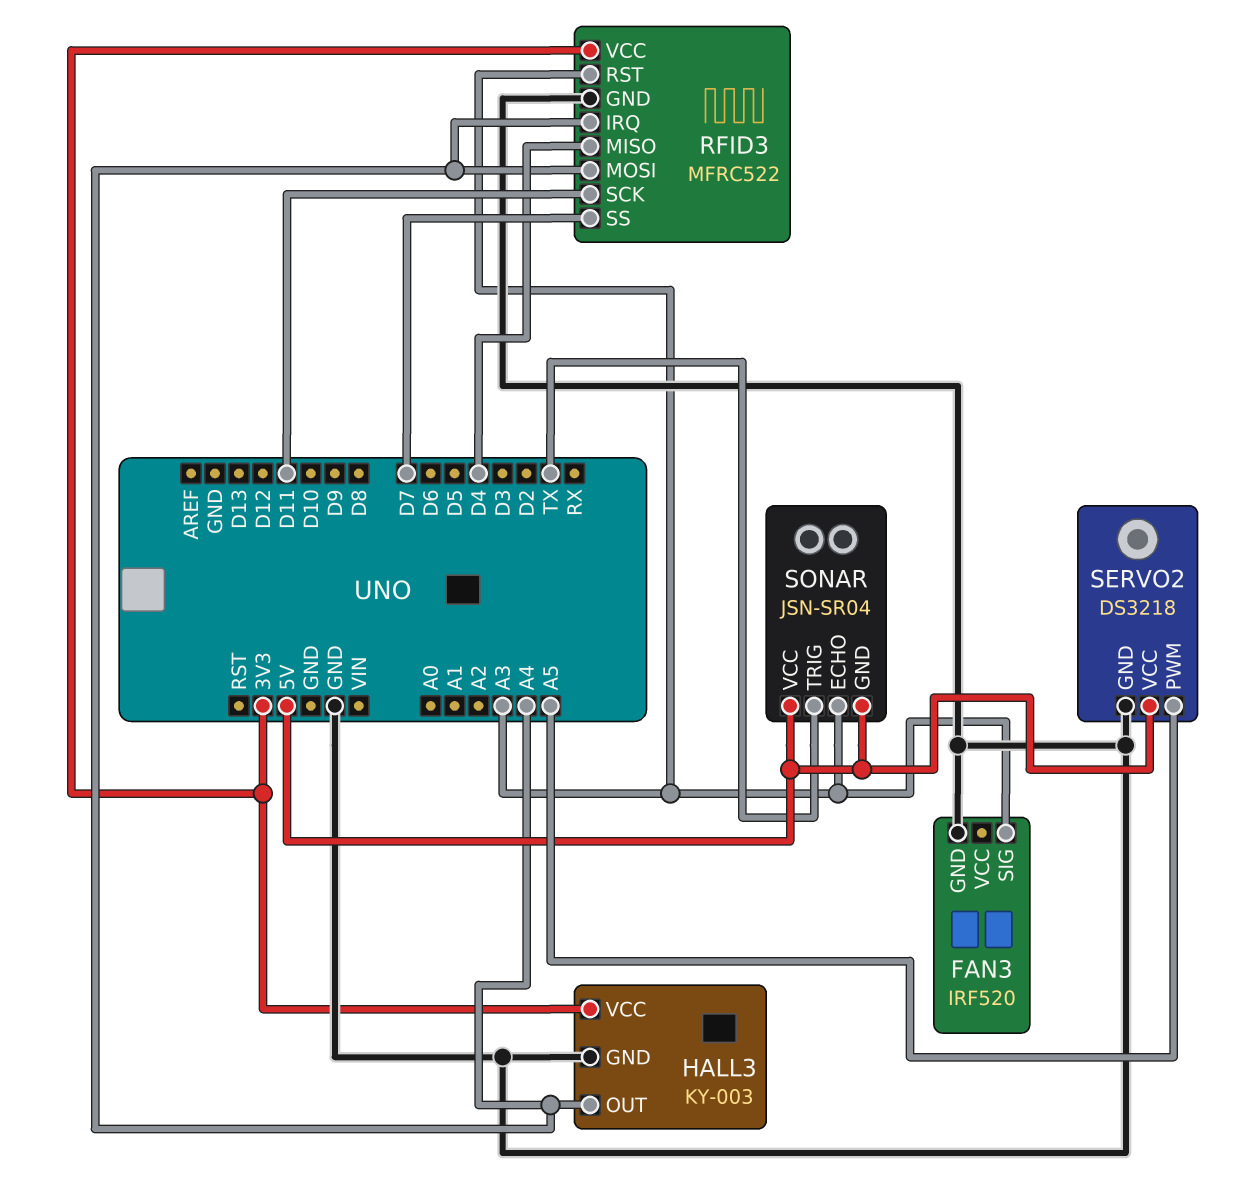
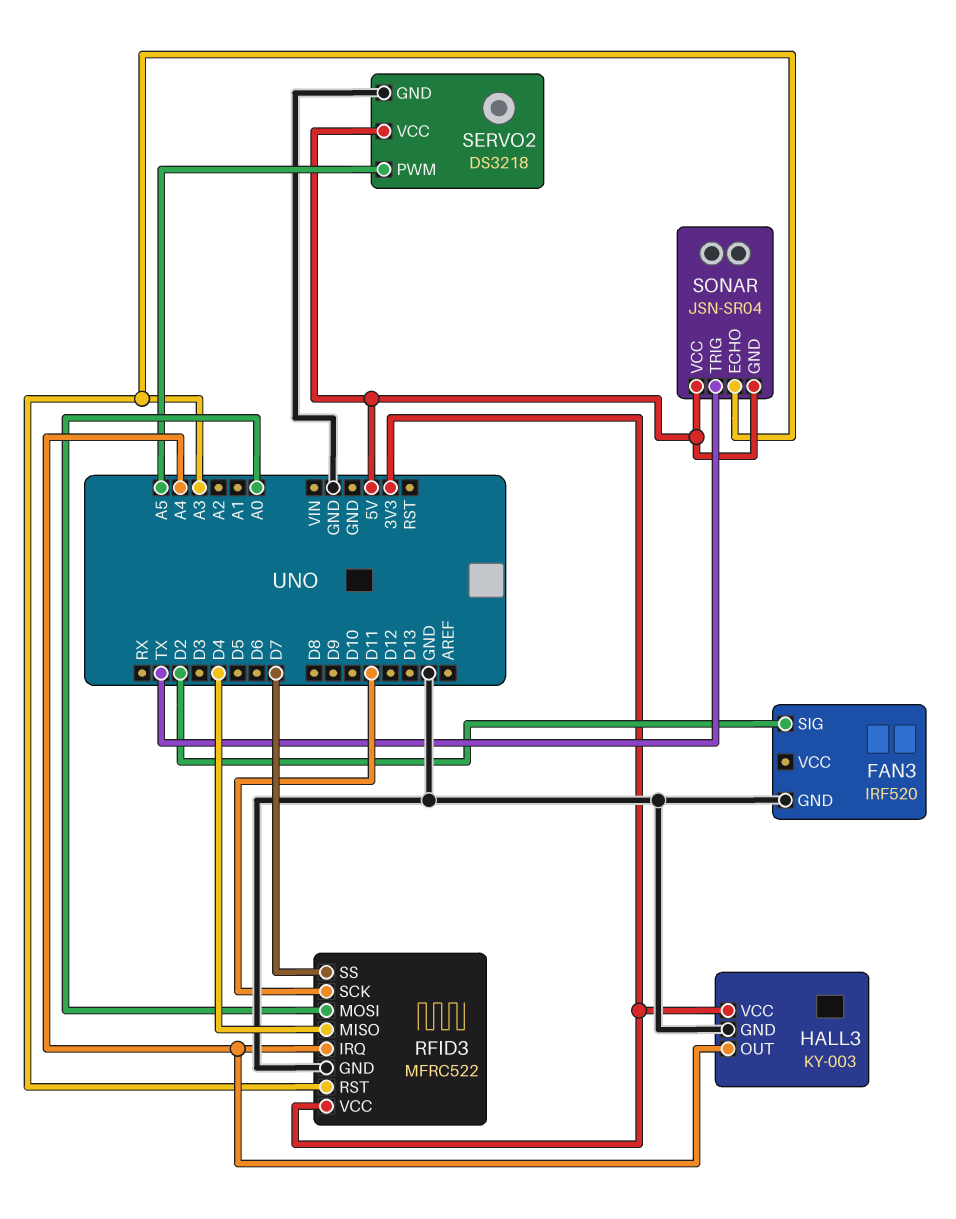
FAN3 pin SIG: A3 -> D2
RFID3 pin MOSI: A4 -> A0

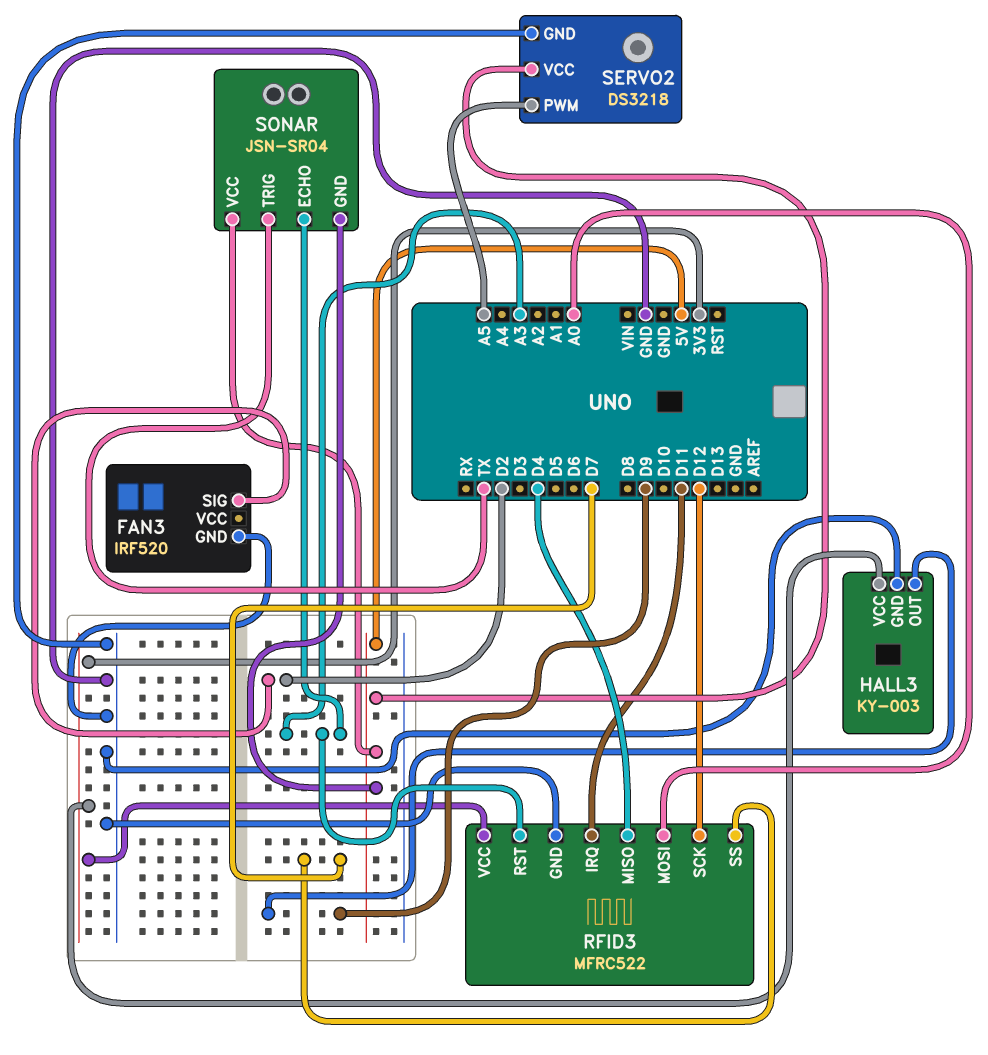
HALL3 pin OUT: A4 -> D9
RFID3 pin IRQ: A4 -> D11
RFID3 pin SCK: D11 -> D12

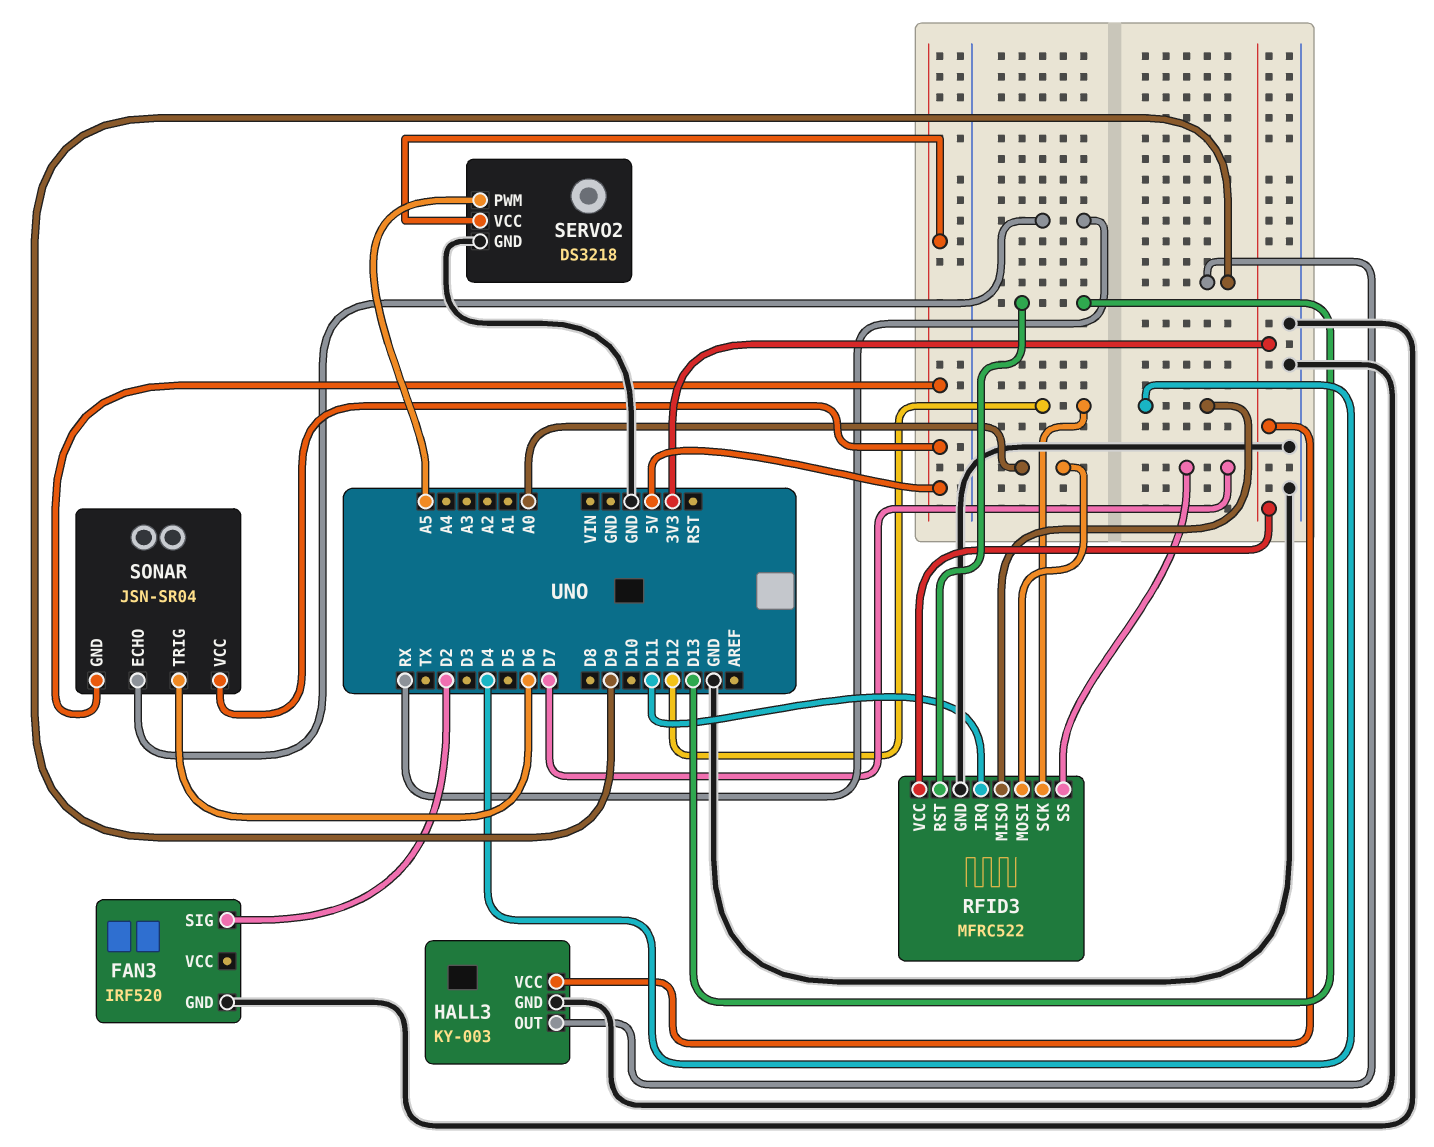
RFID3 pin RST: A3 -> D13
SONAR pin ECHO: A3 -> RX
SONAR pin TRIG: TX -> D6

